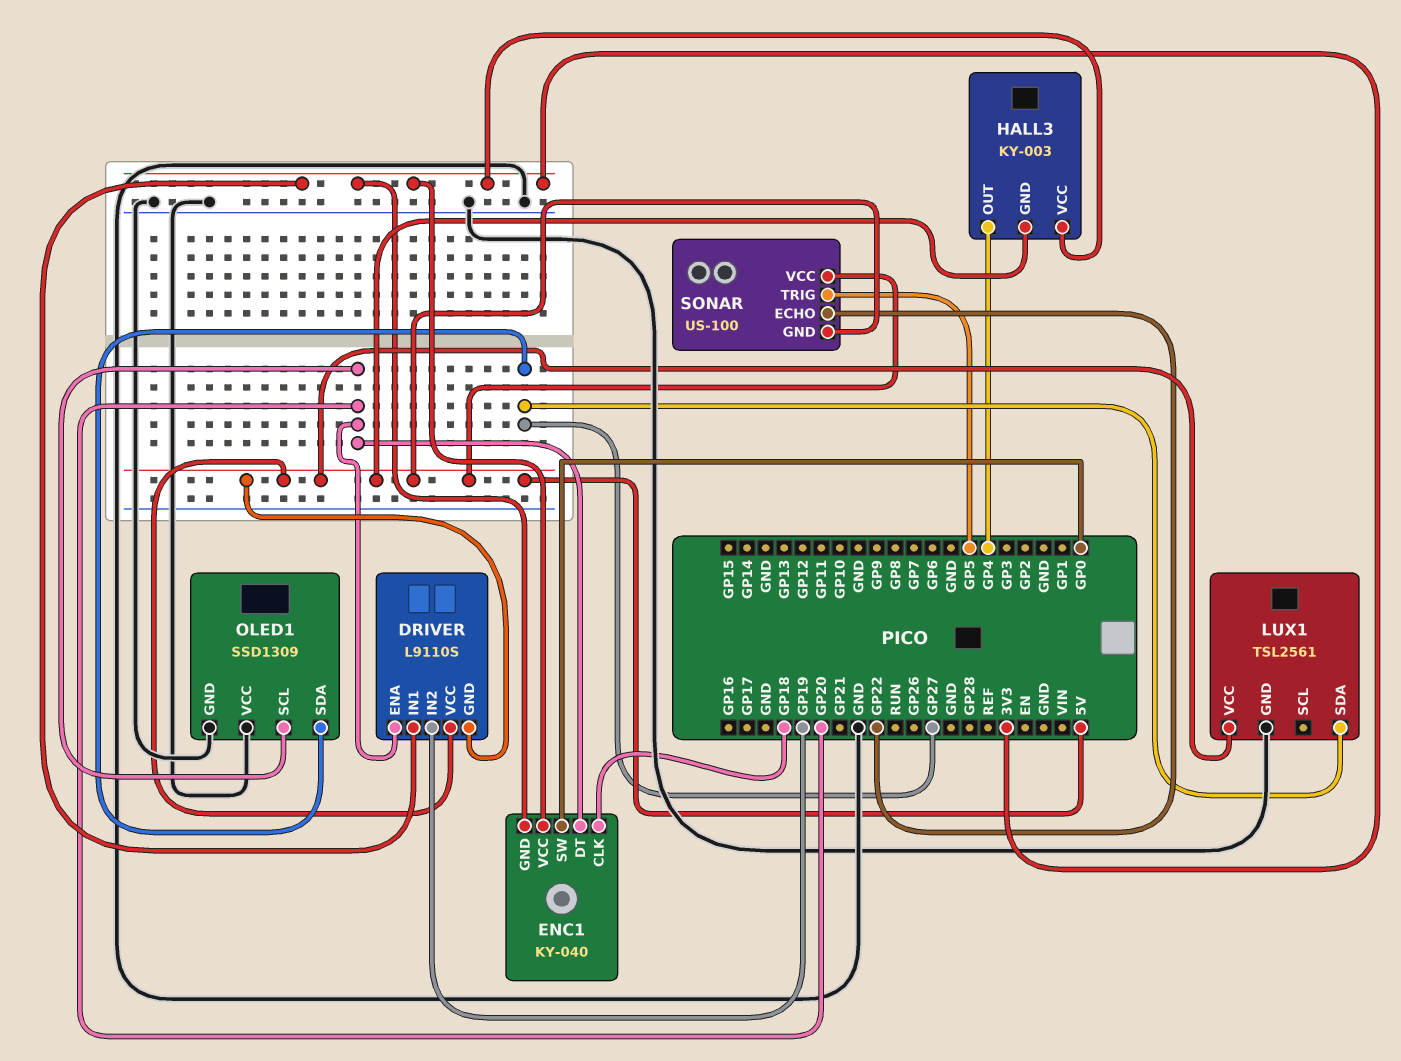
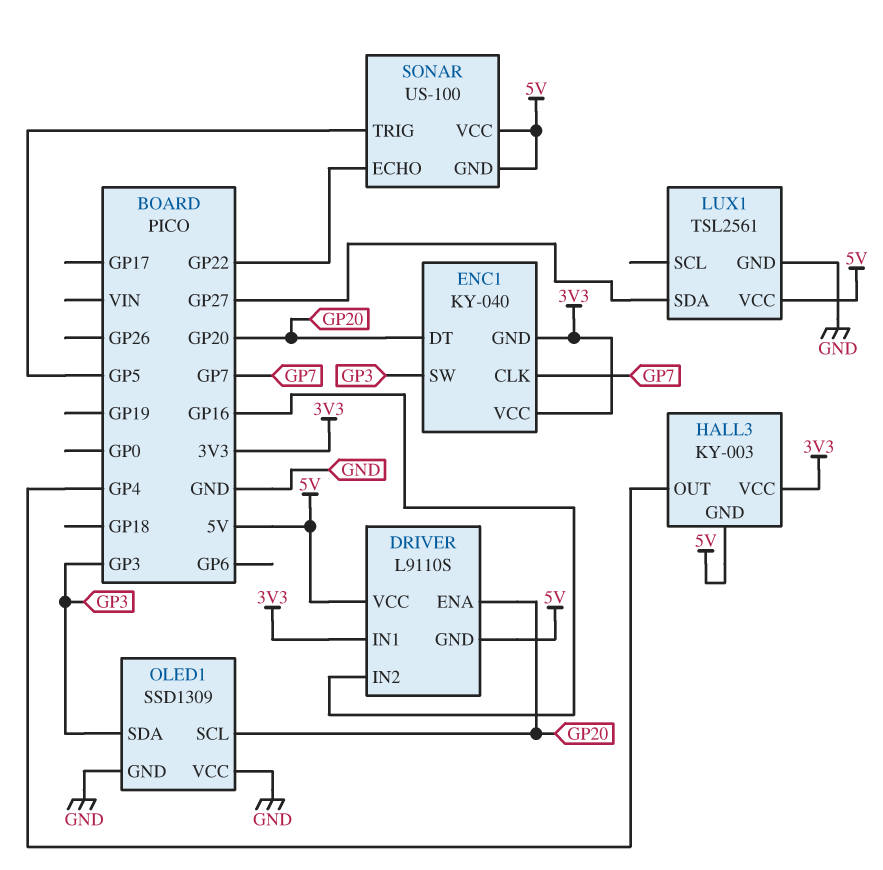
DRIVER pin IN2: GP19 -> GP16
ENC1 pin CLK: GP18 -> GP7
ENC1 pin SW: GP0 -> GP3
OLED1 pin SDA: GP27 -> GP3

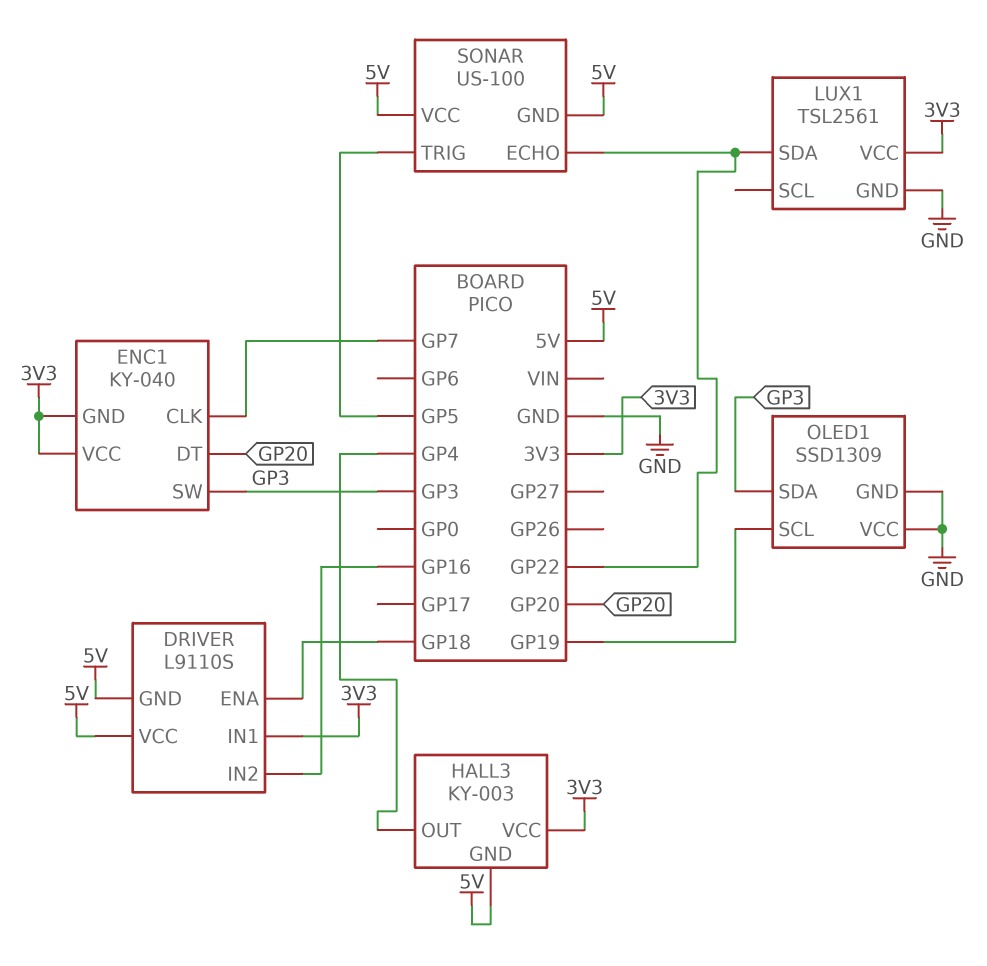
DRIVER pin ENA: GP20 -> GP18
LUX1 pin SDA: GP27 -> GP22
LUX1 pin VCC: 5V -> 3V3
OLED1 pin SCL: GP20 -> GP19

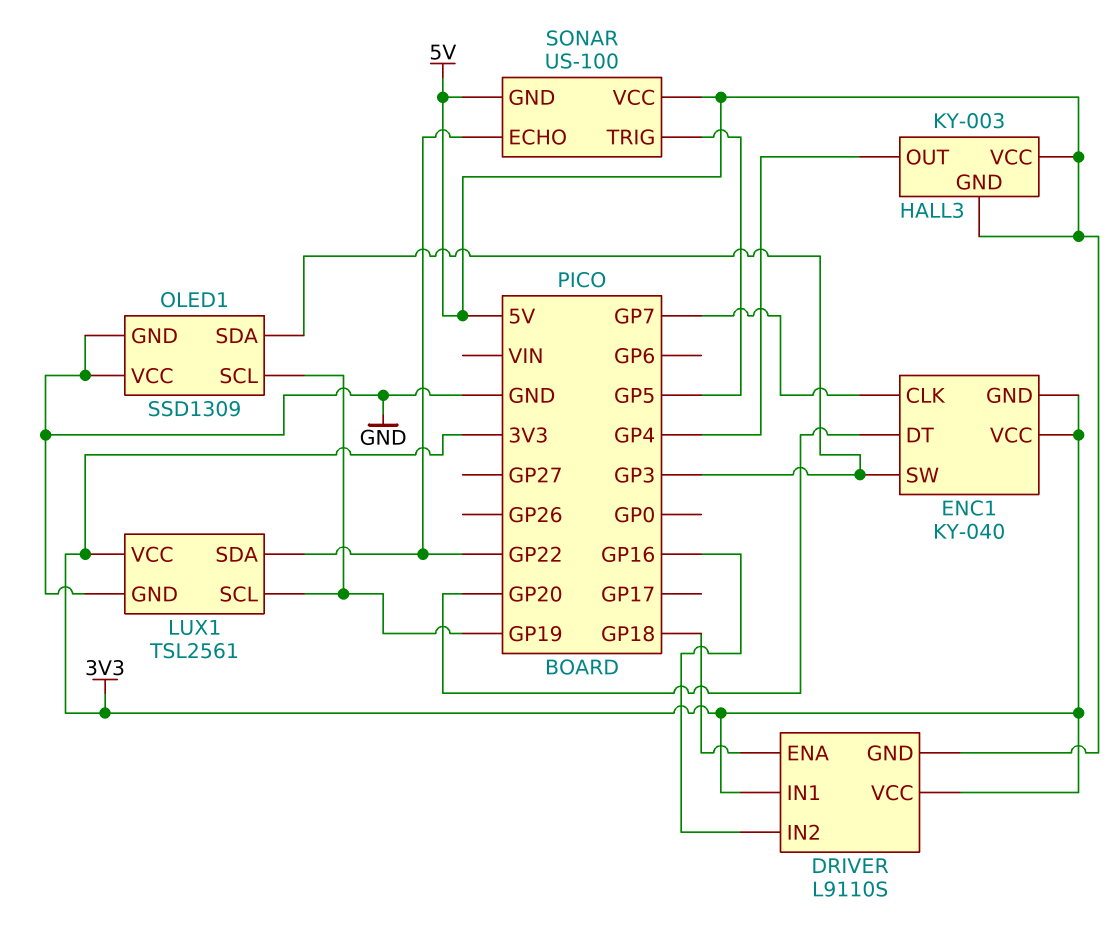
DRIVER pin VCC: 5V -> 3V3
HALL3 pin VCC: 3V3 -> 5V
LUX1 pin SCL: none -> GP19

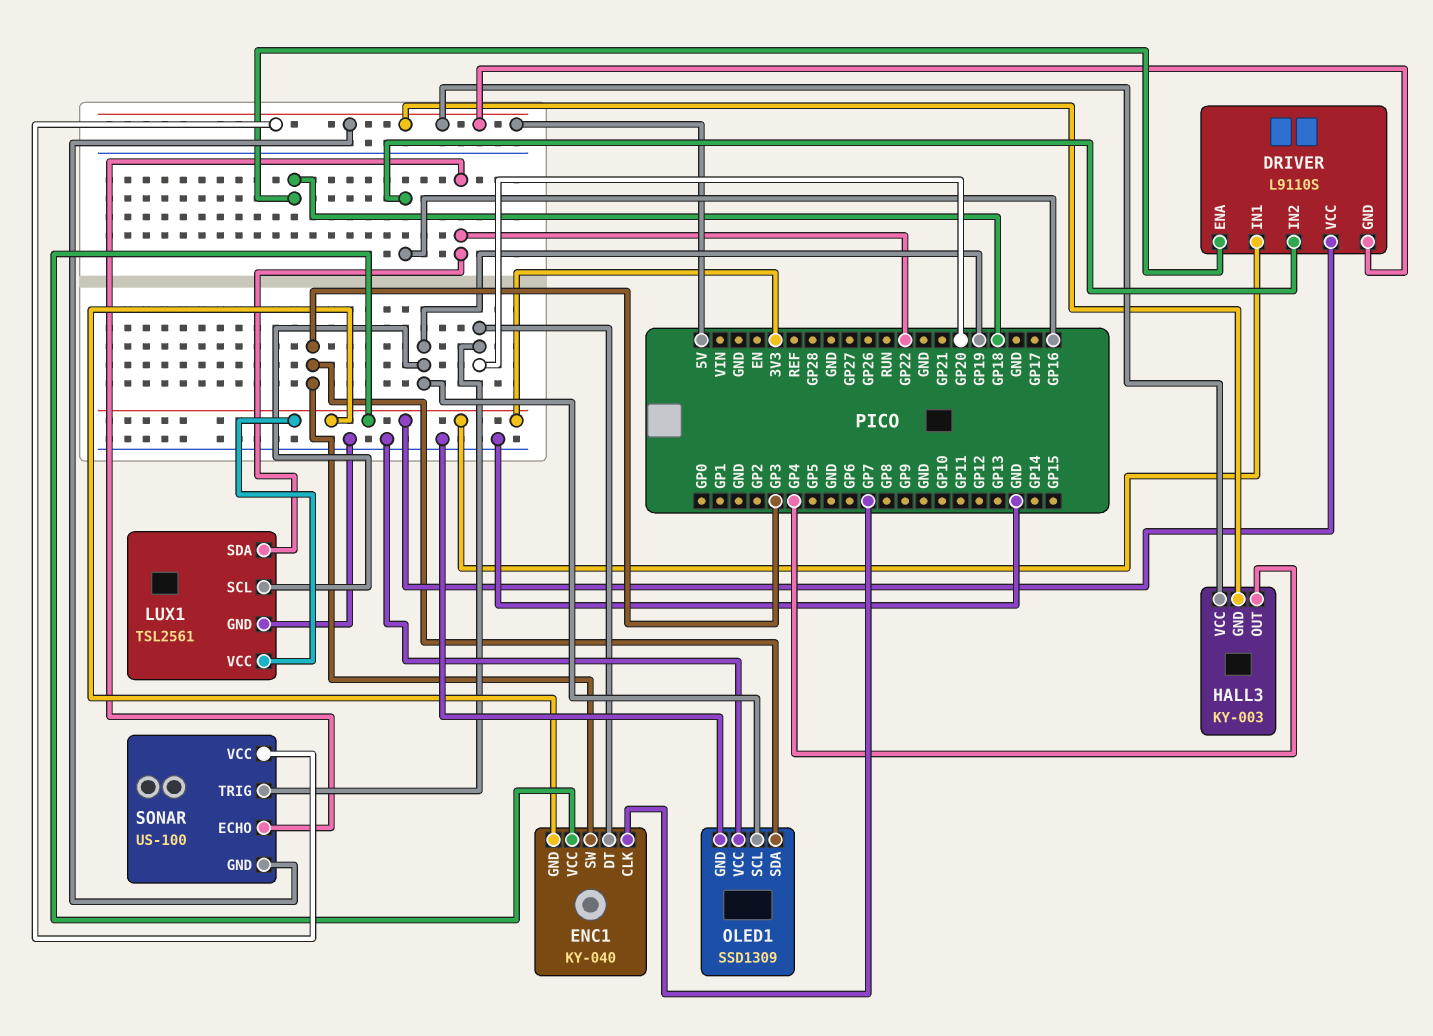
SONAR pin TRIG: GP5 -> GP20

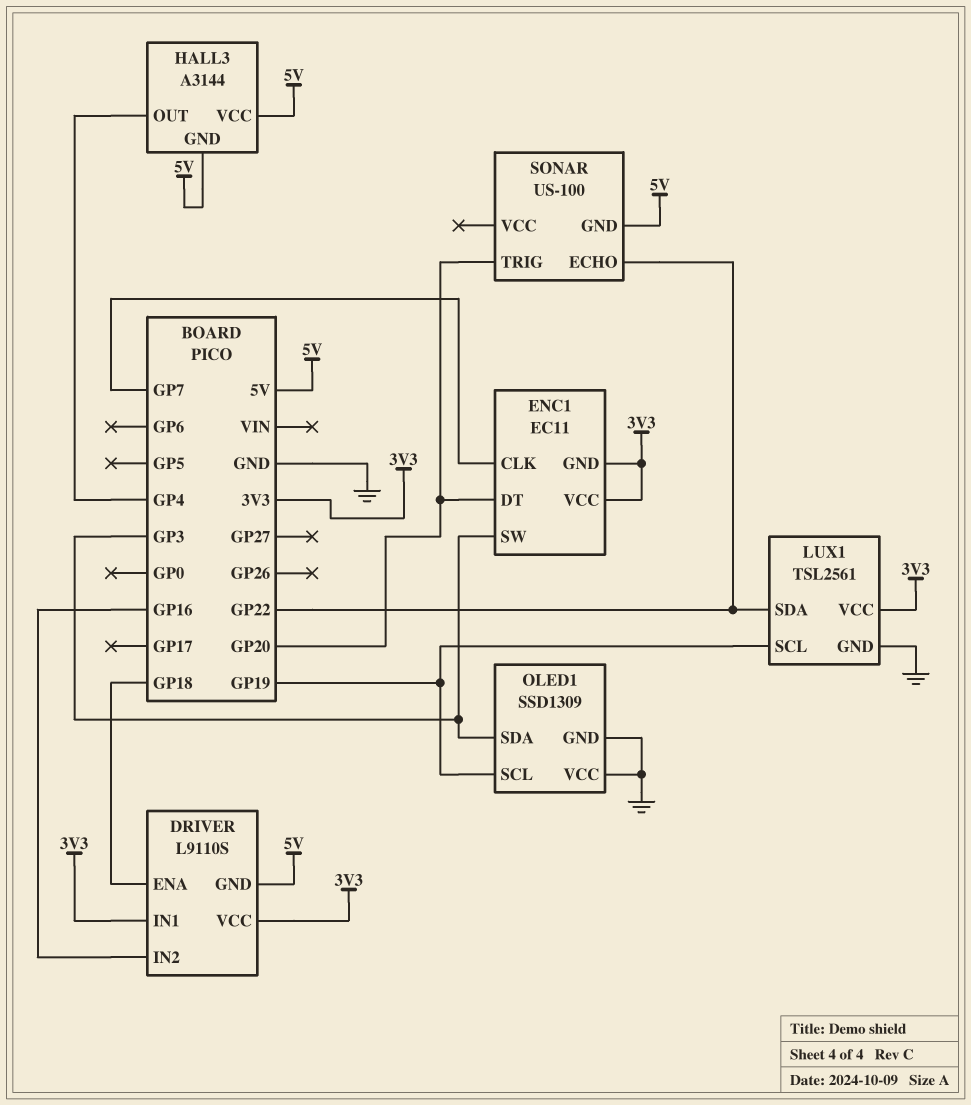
ENC1: KY-040 -> EC11
HALL3: KY-003 -> A3144
SONAR pin VCC: 5V -> none

